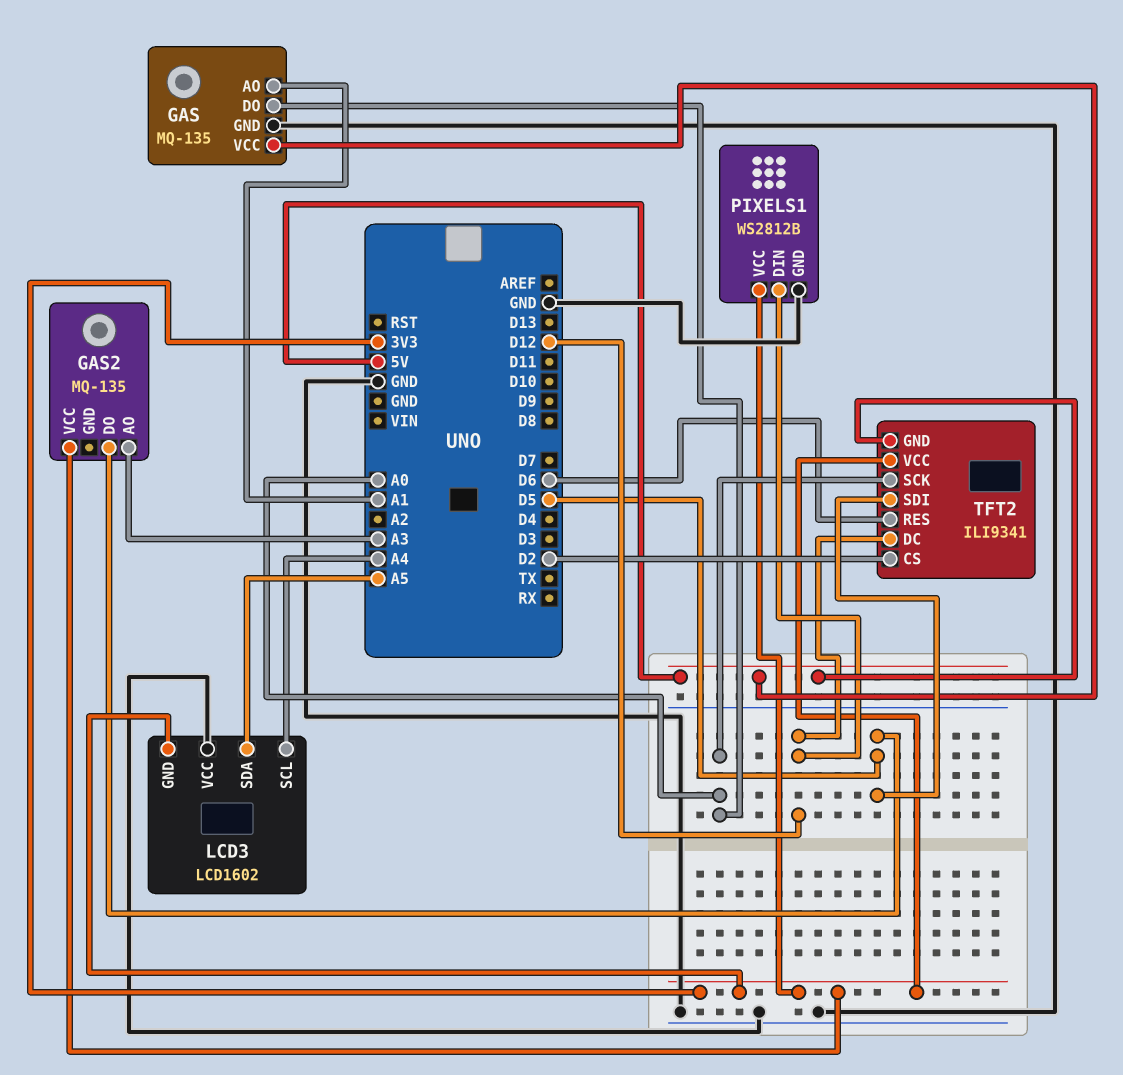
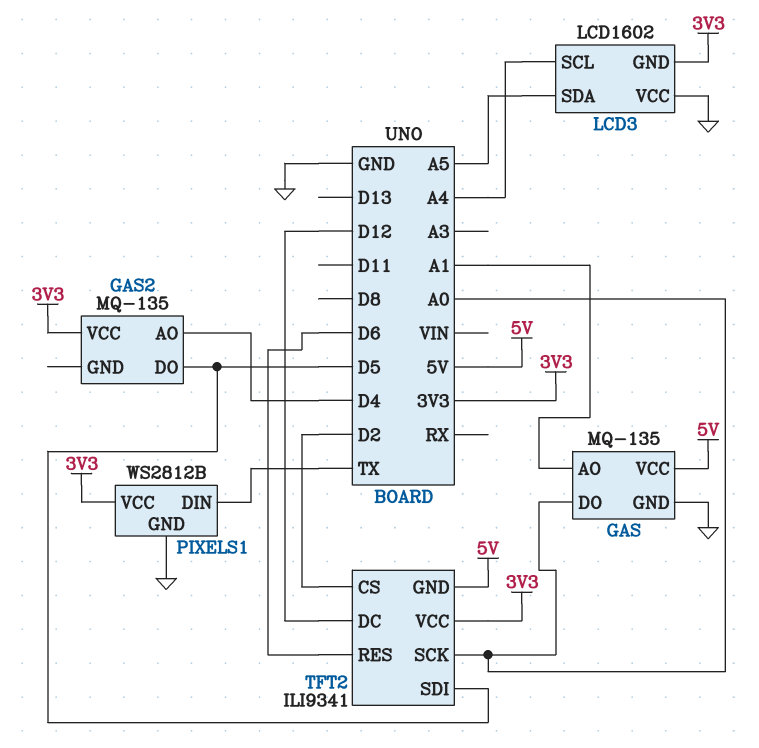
GAS2 pin AO: A3 -> D4
PIXELS1 pin DIN: D12 -> TX

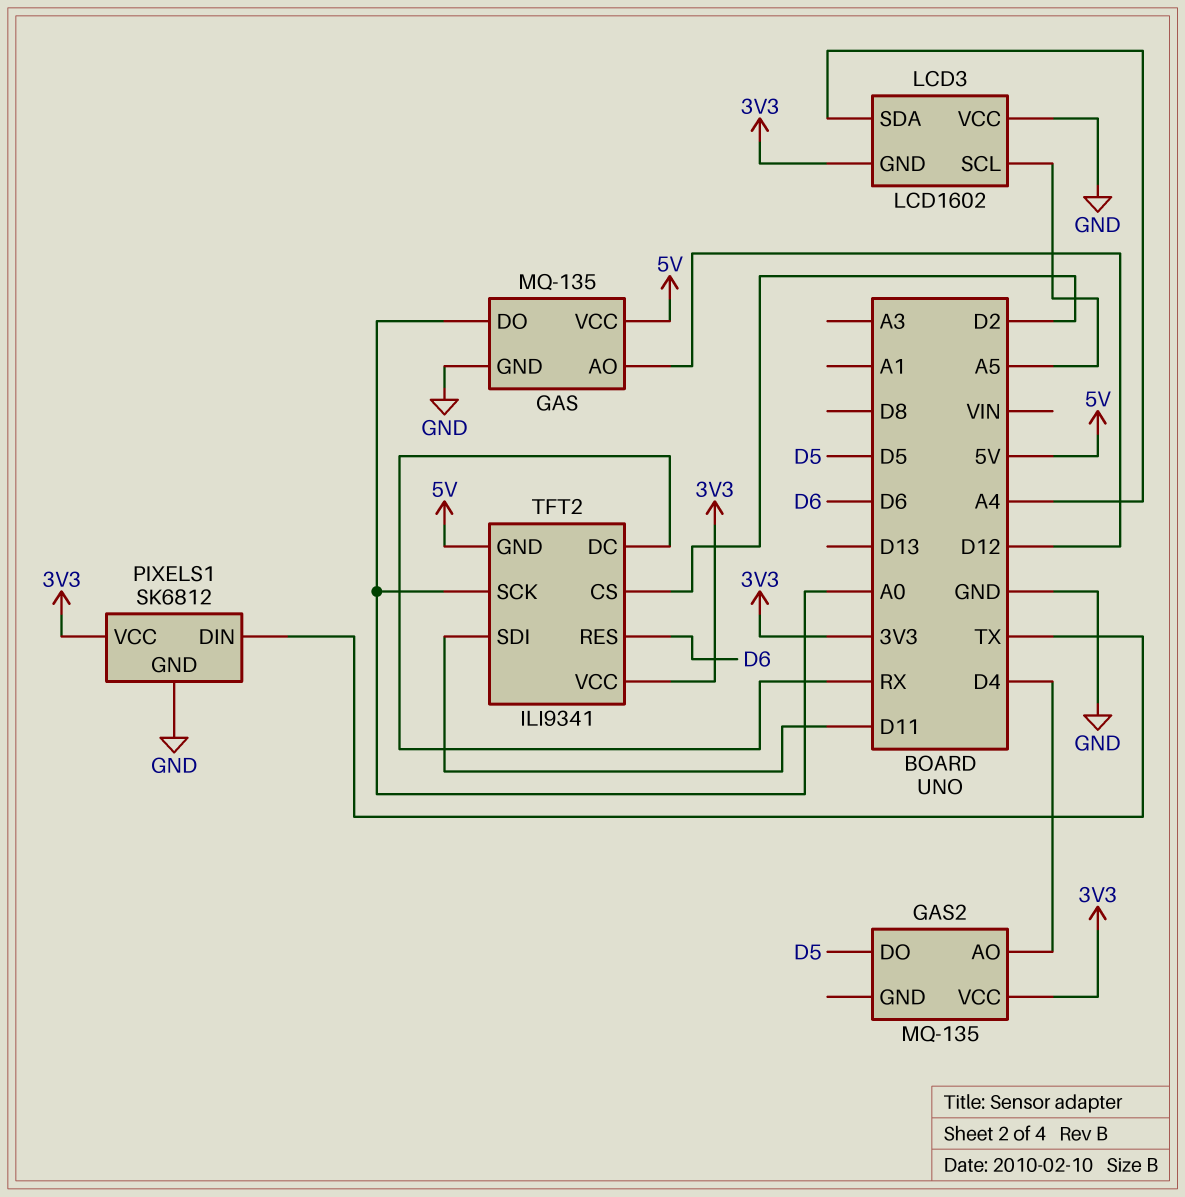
GAS pin AO: A1 -> D12
LCD3 pin SCL: A4 -> A5
LCD3 pin SDA: A5 -> A4
PIXELS1: WS2812B -> SK6812
TFT2 pin DC: D12 -> RX
TFT2 pin SDI: D5 -> D11

